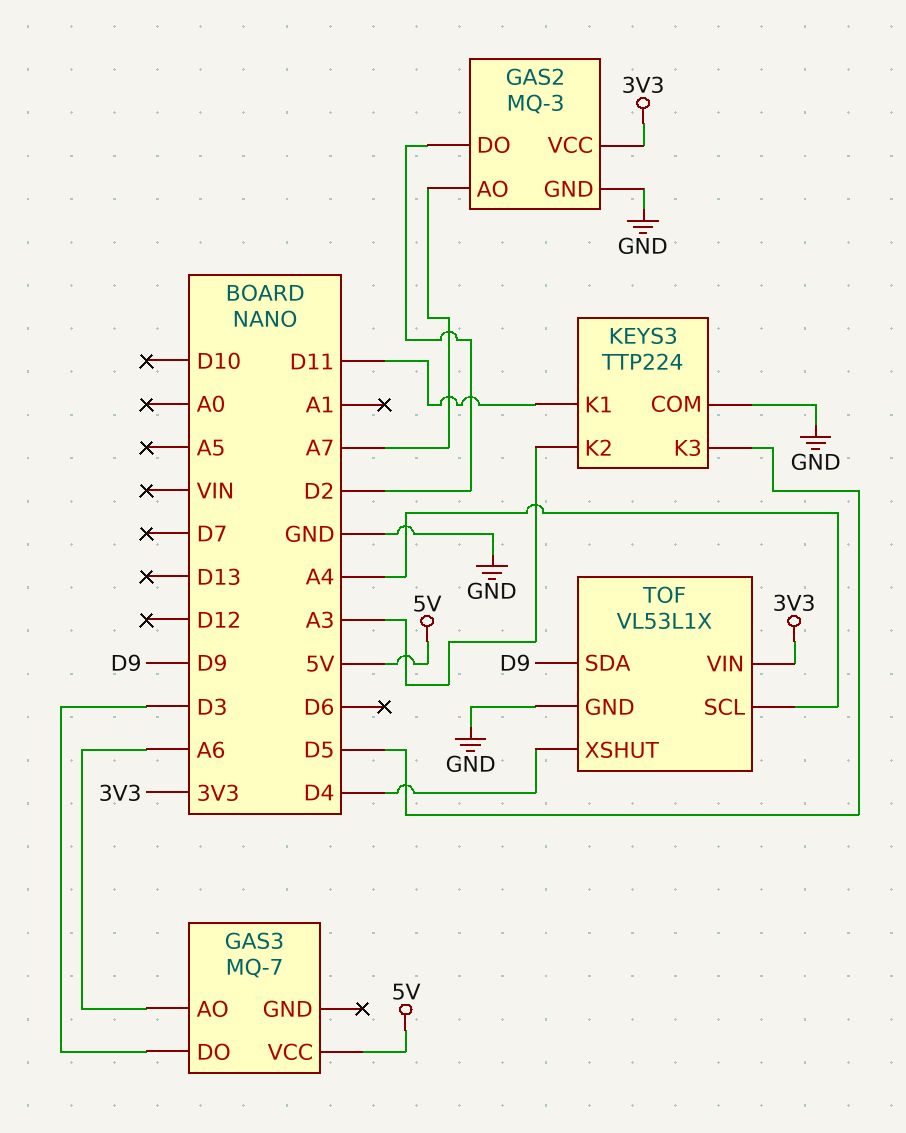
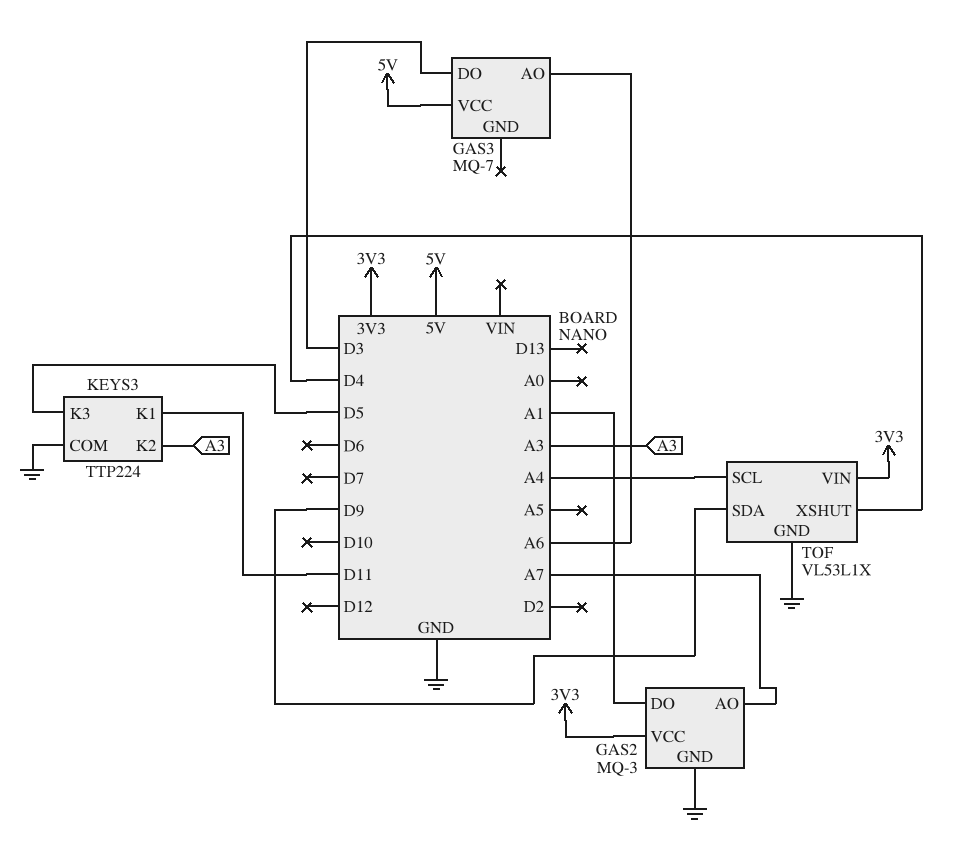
GAS2 pin DO: D2 -> A1

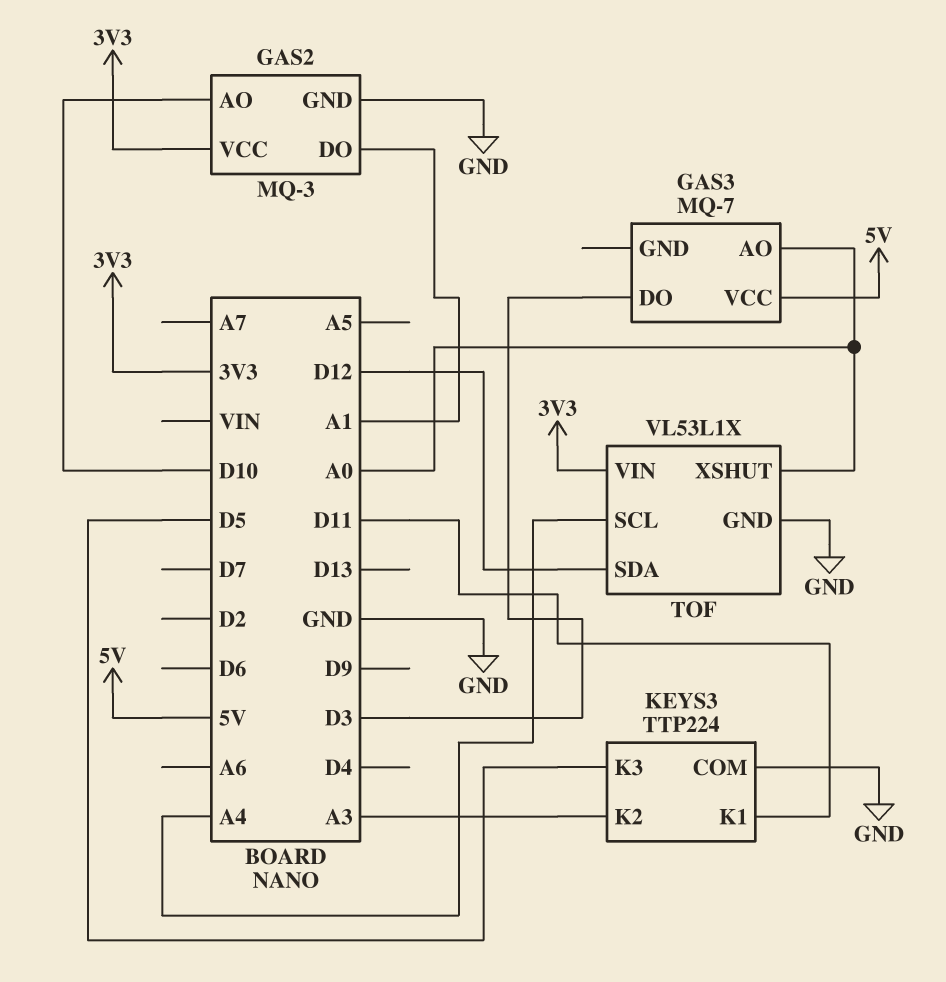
GAS2 pin AO: A7 -> D10
GAS3 pin AO: A6 -> A0
TOF pin SDA: D9 -> D12
TOF pin XSHUT: D4 -> A0

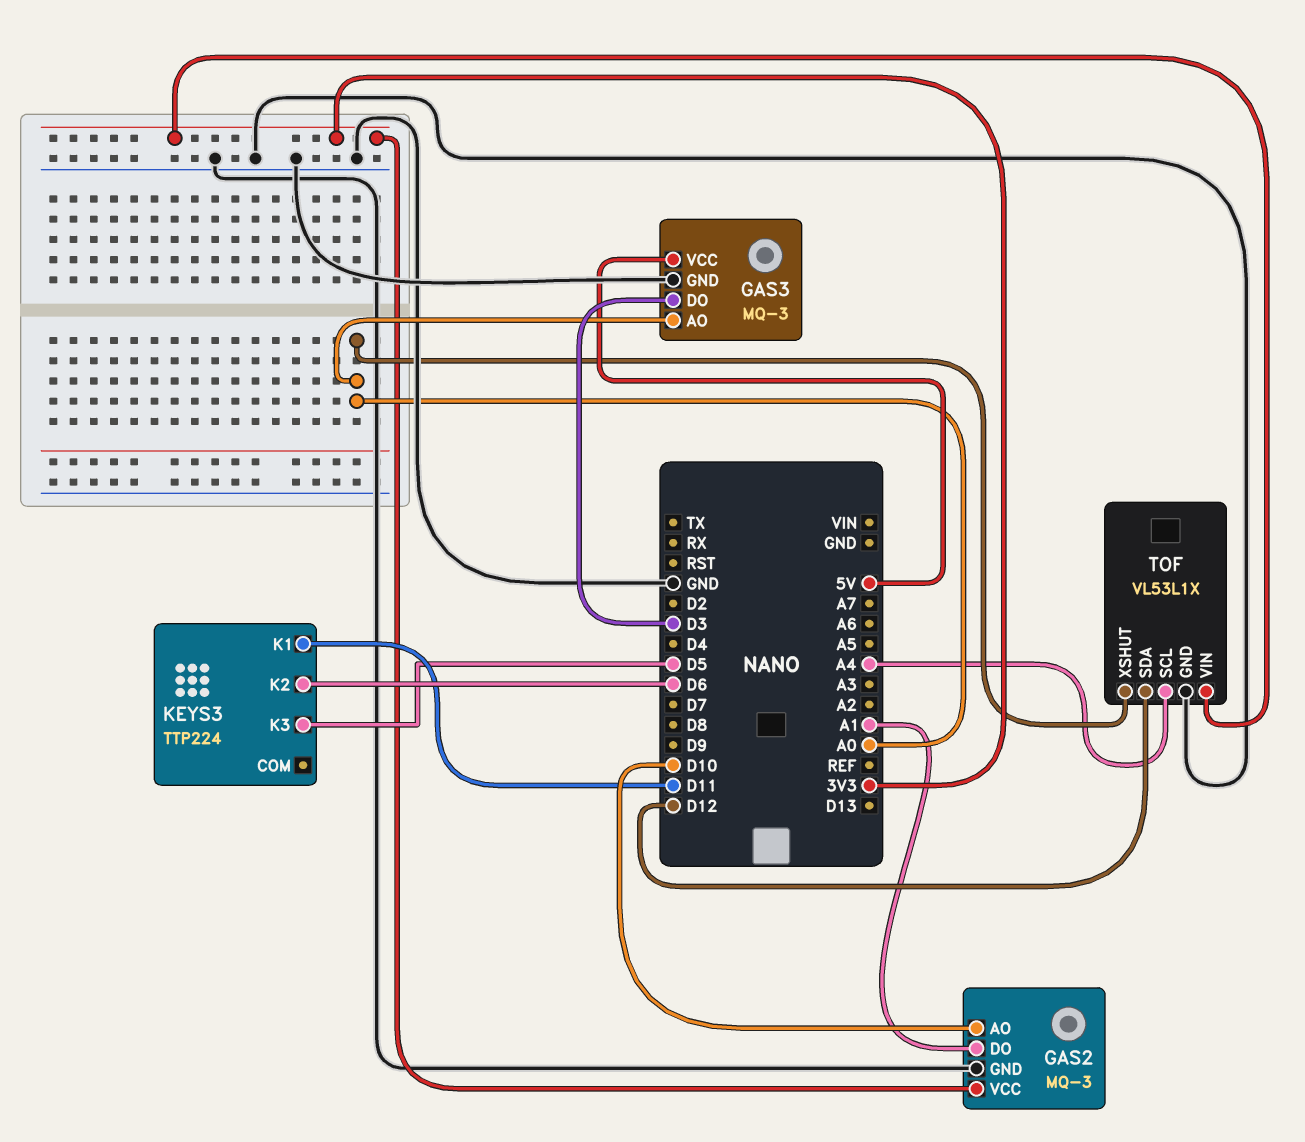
GAS3: MQ-7 -> MQ-3
GAS3 pin GND: none -> GND
KEYS3 pin COM: GND -> none
KEYS3 pin K2: A3 -> D6

